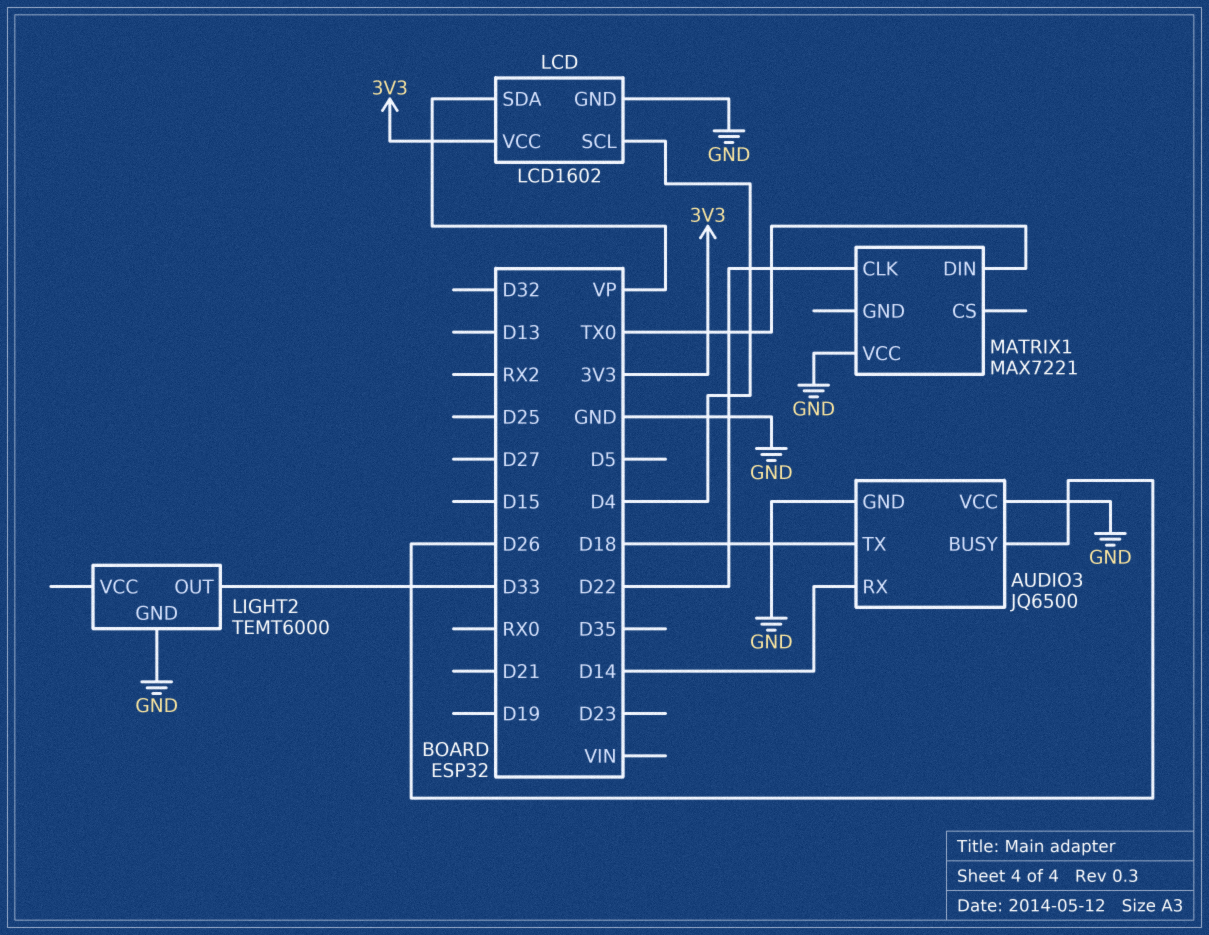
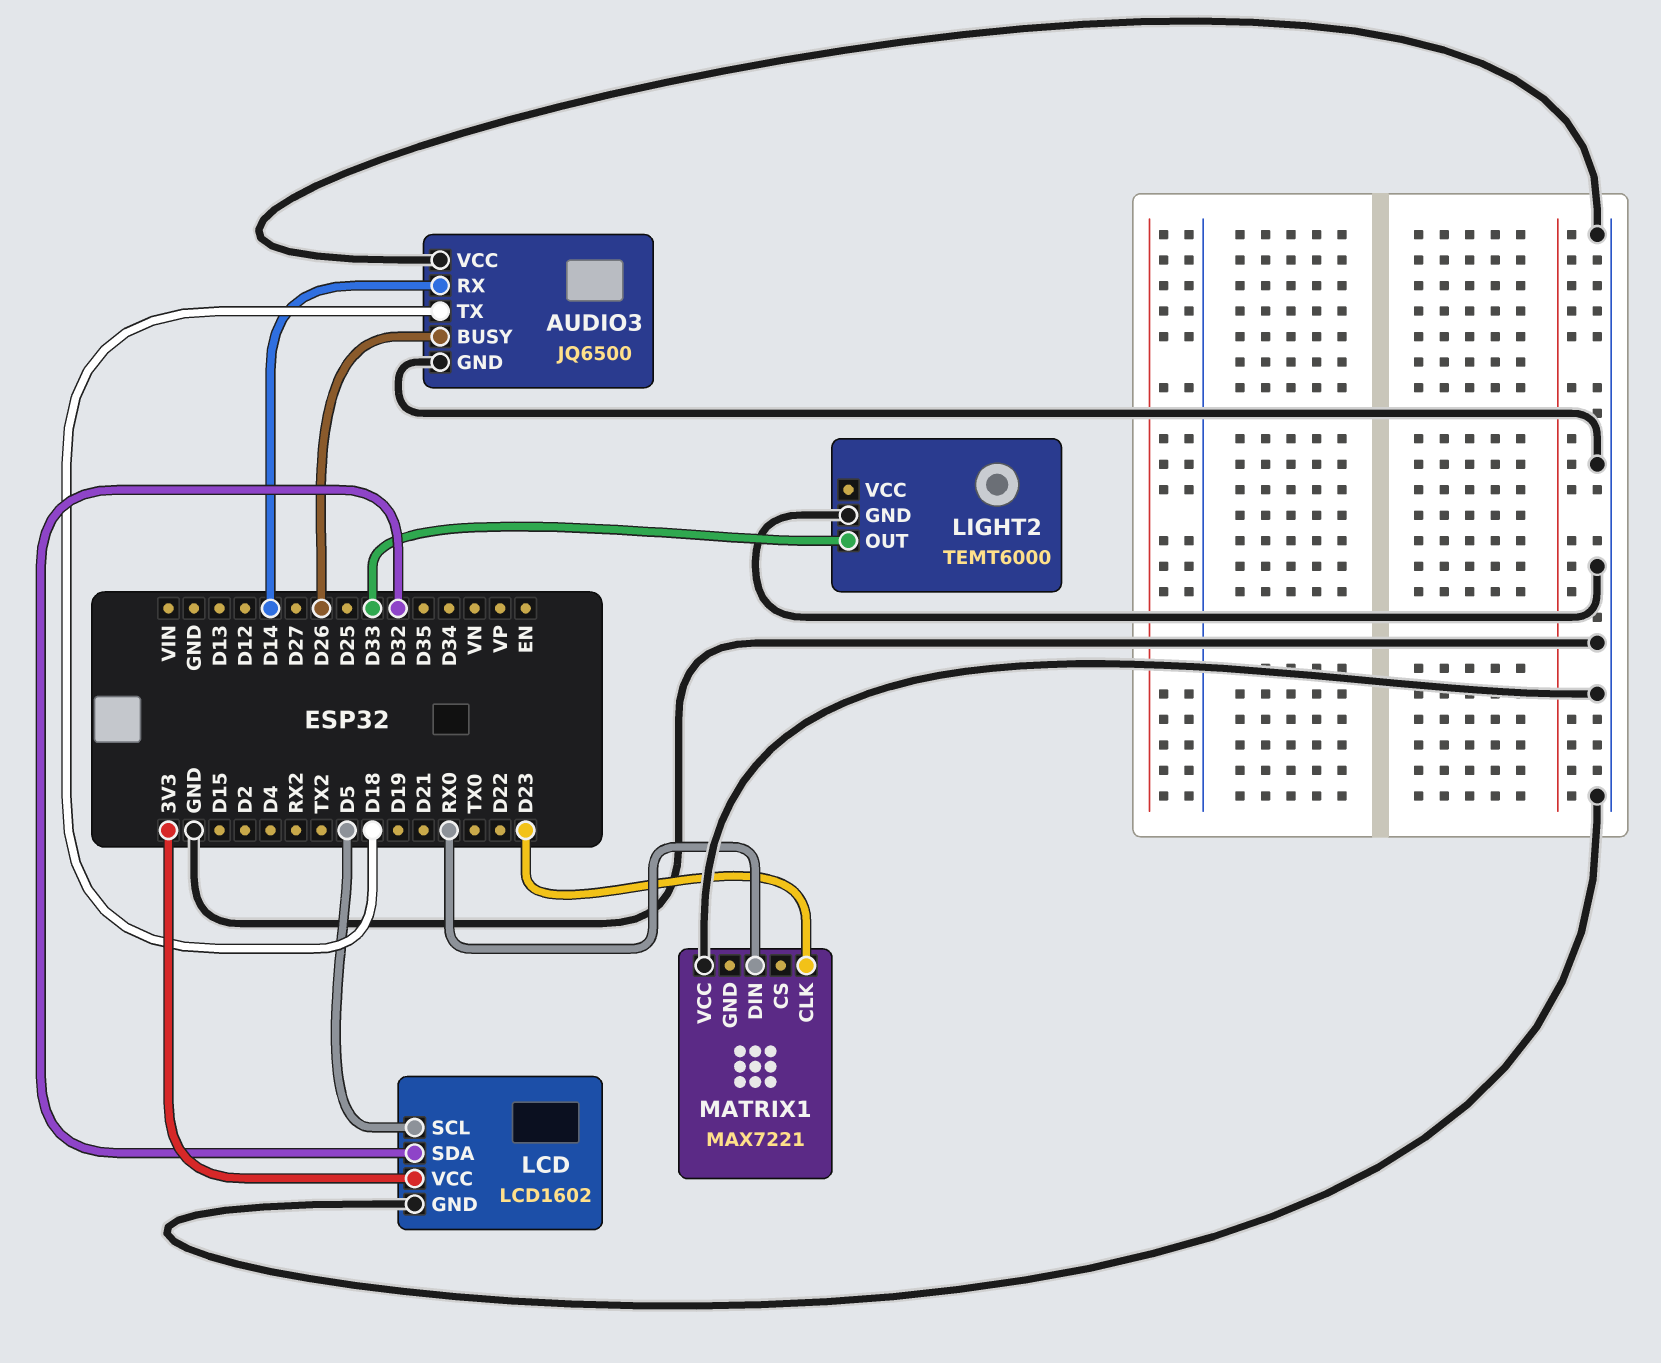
LCD pin SCL: D4 -> D5
LCD pin SDA: VP -> D32
MATRIX1 pin CLK: D22 -> D23
MATRIX1 pin DIN: TX0 -> RX0

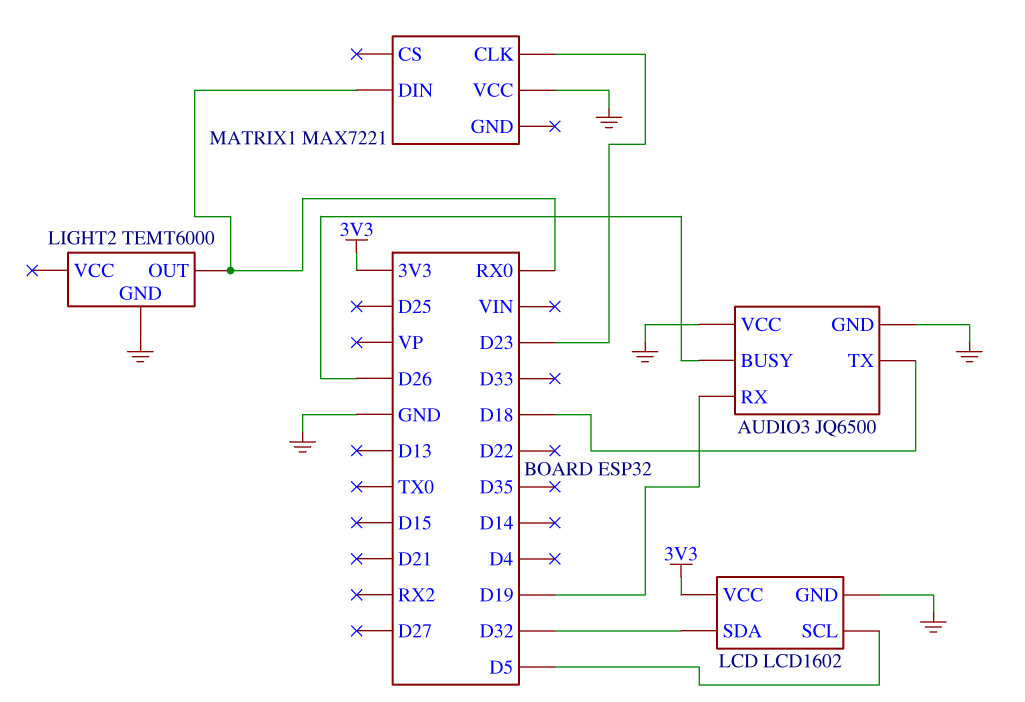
AUDIO3 pin RX: D14 -> D19
LIGHT2 pin OUT: D33 -> RX0

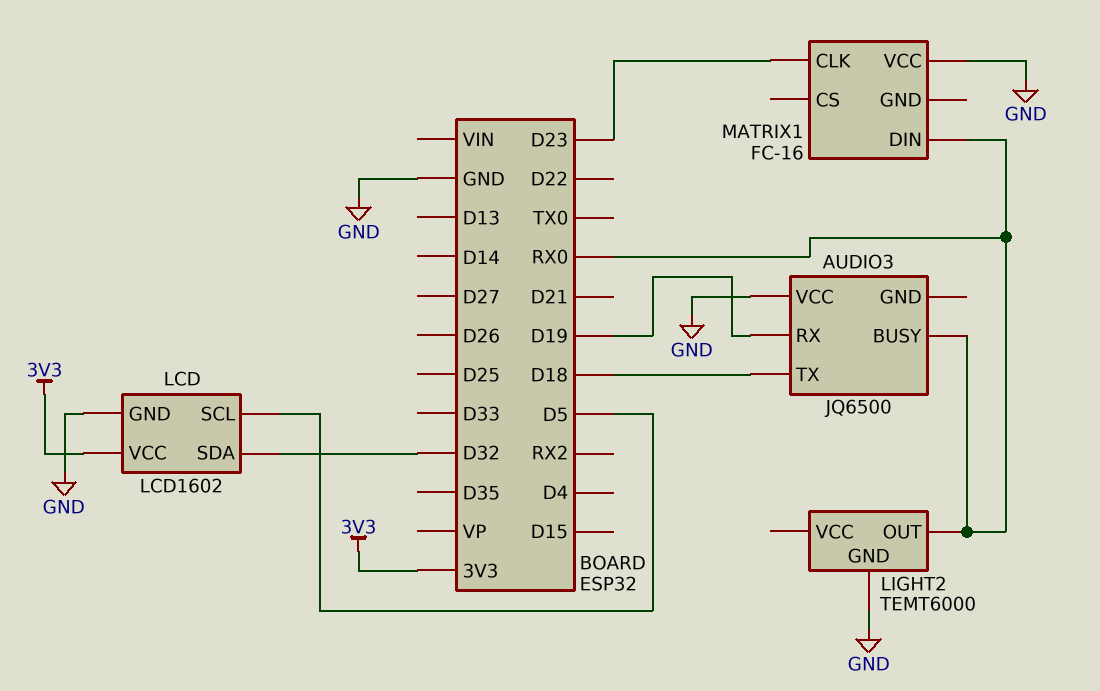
AUDIO3 pin BUSY: D26 -> RX0
AUDIO3 pin GND: GND -> none
MATRIX1: MAX7221 -> FC-16

